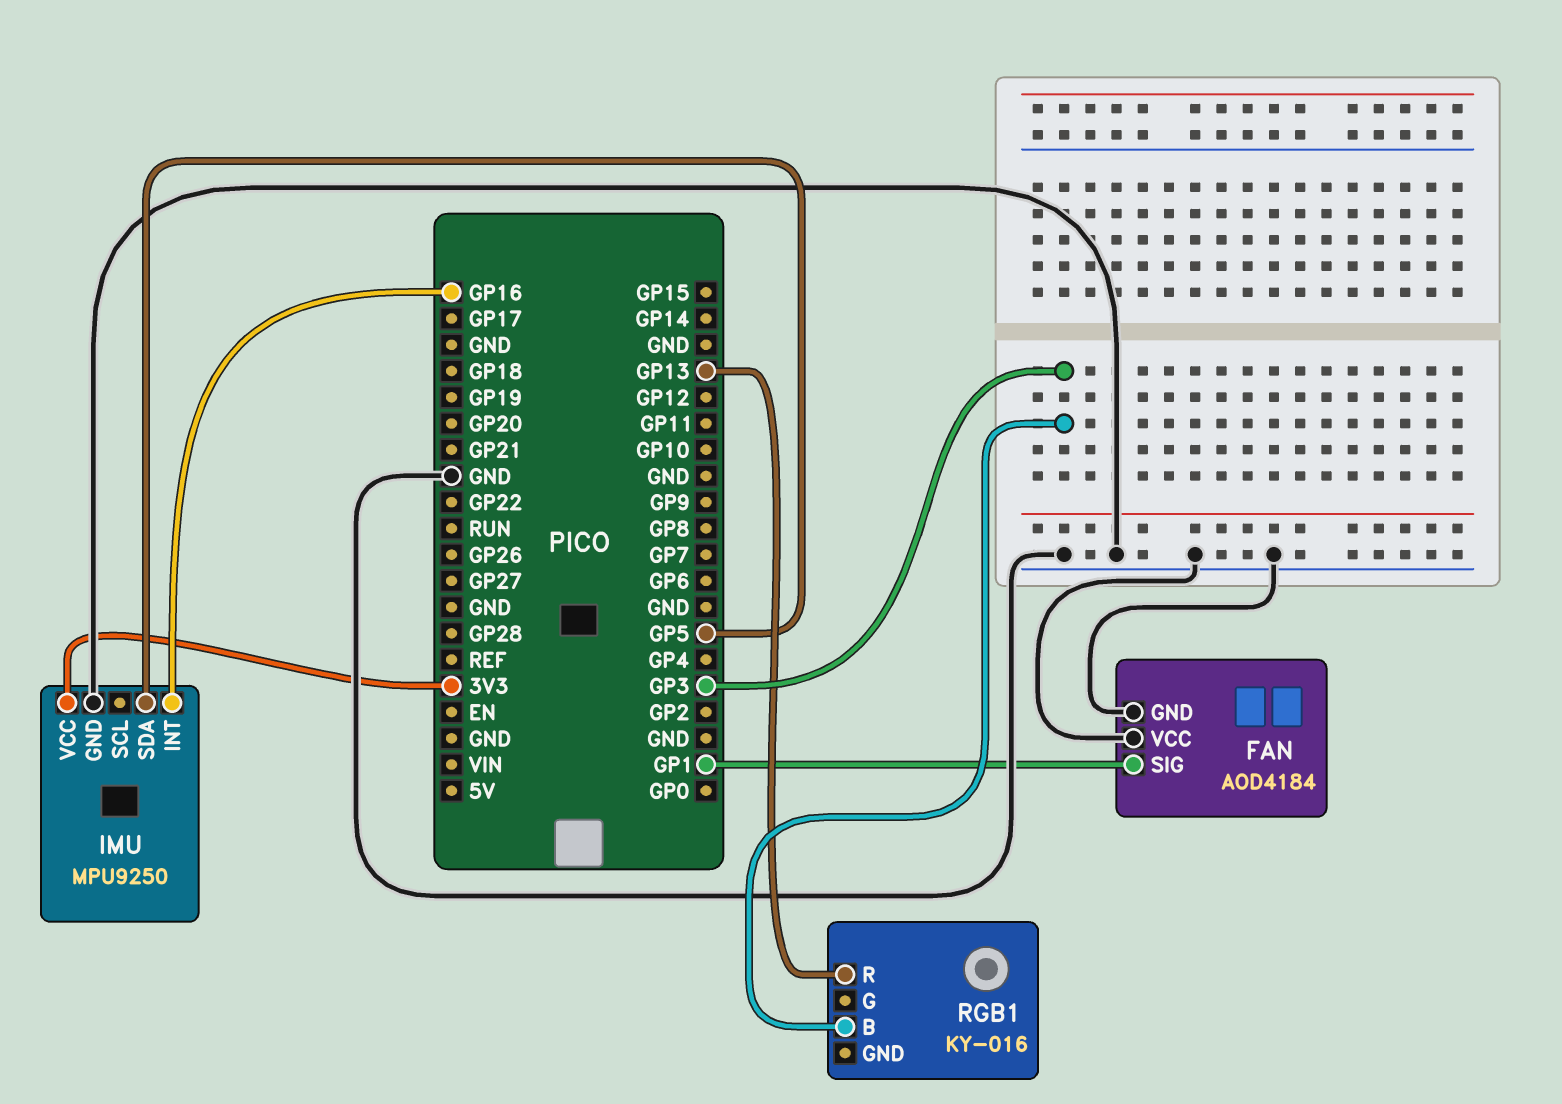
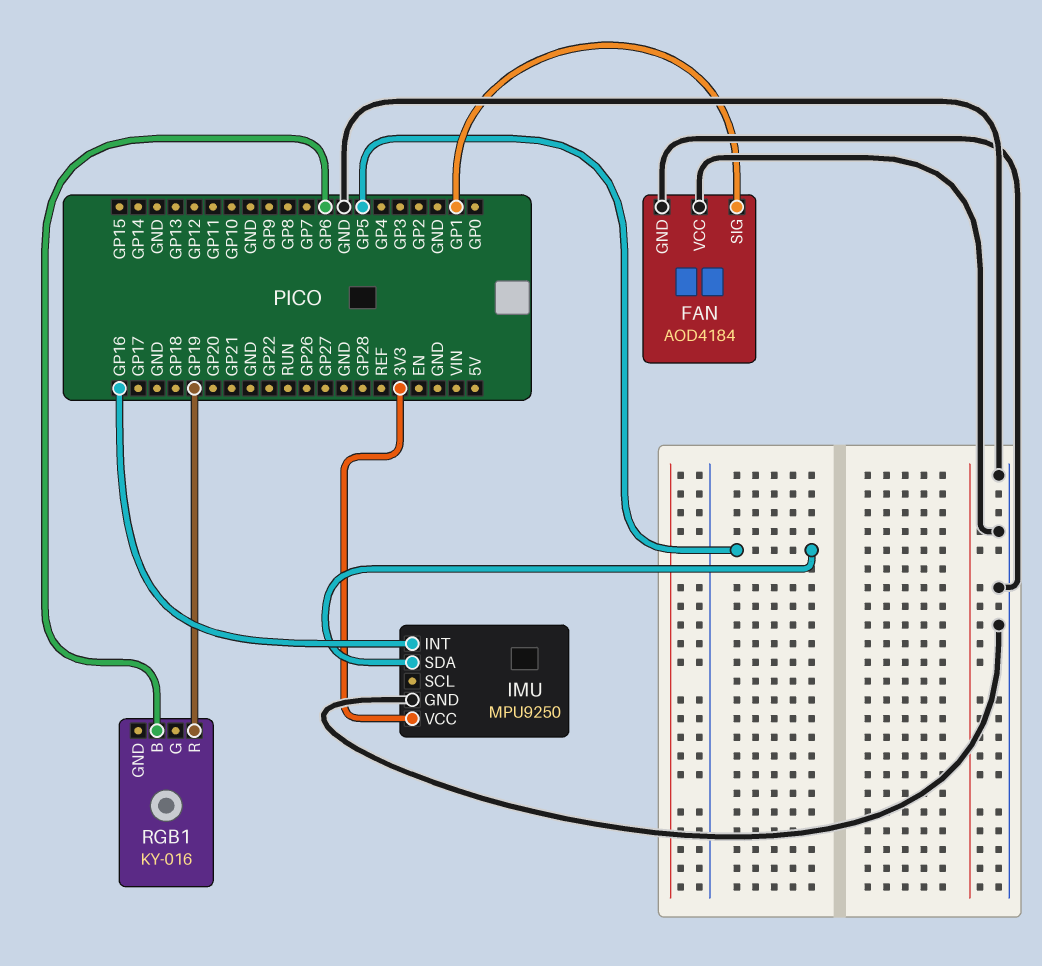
RGB1 pin B: GP3 -> GP6
RGB1 pin R: GP13 -> GP19

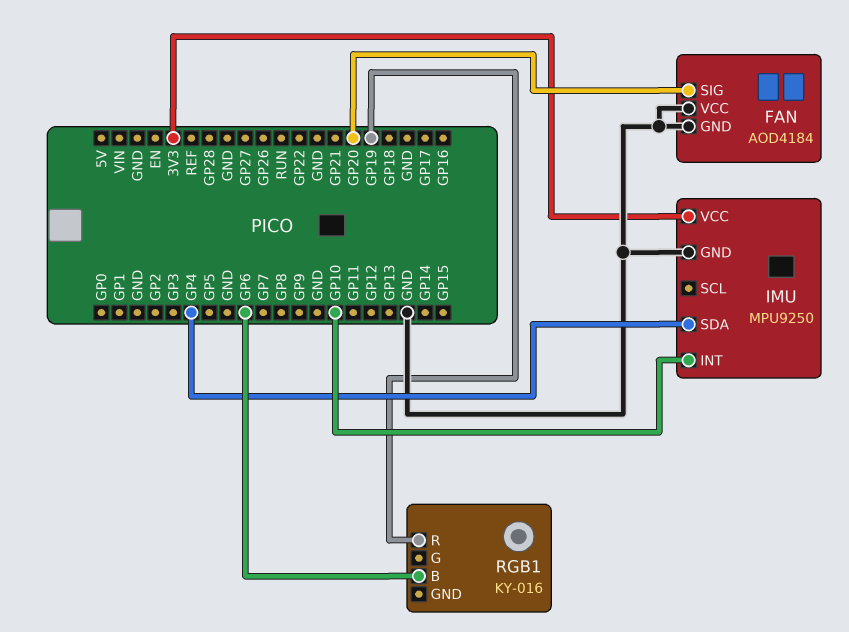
FAN pin SIG: GP1 -> GP20
IMU pin INT: GP16 -> GP10
IMU pin SDA: GP5 -> GP4

